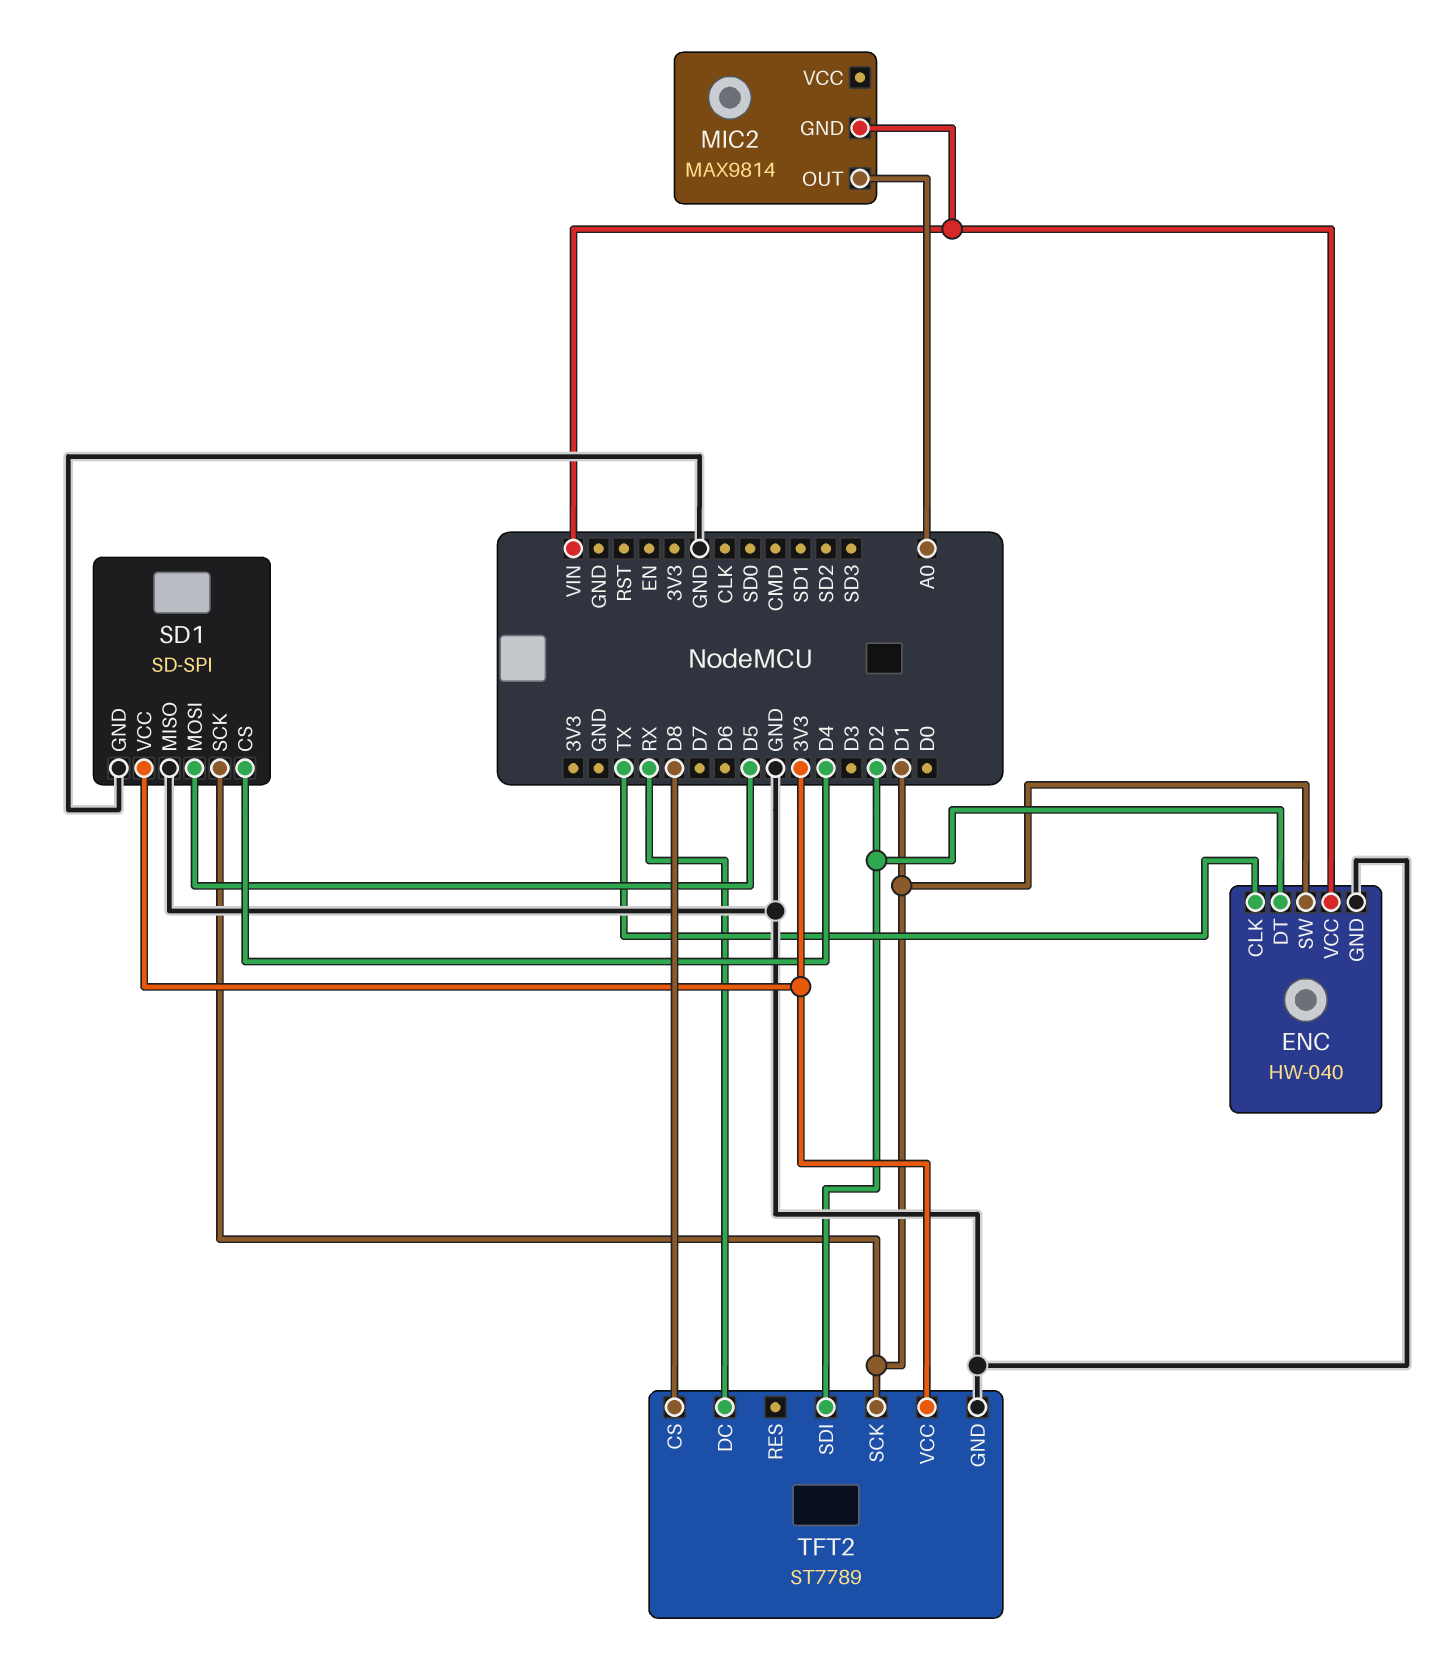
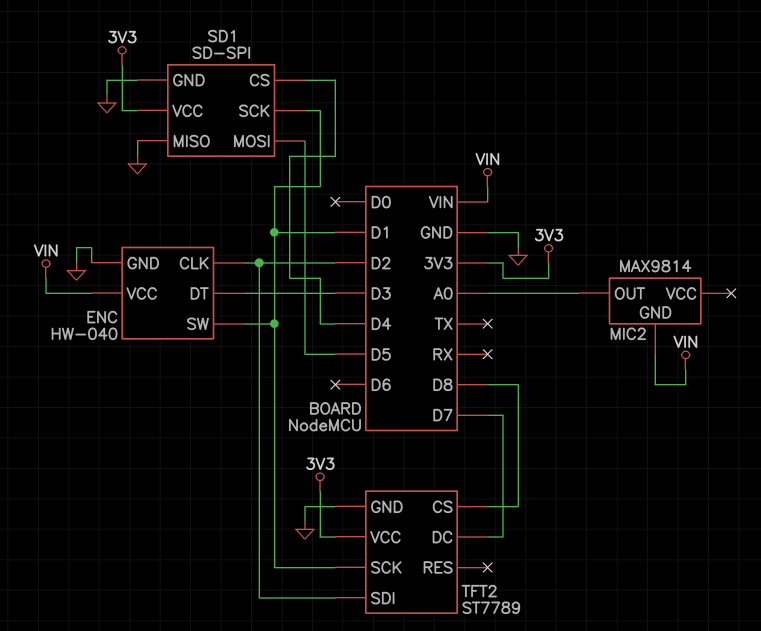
ENC pin CLK: TX -> D2
ENC pin DT: D2 -> D3
TFT2 pin DC: RX -> D7

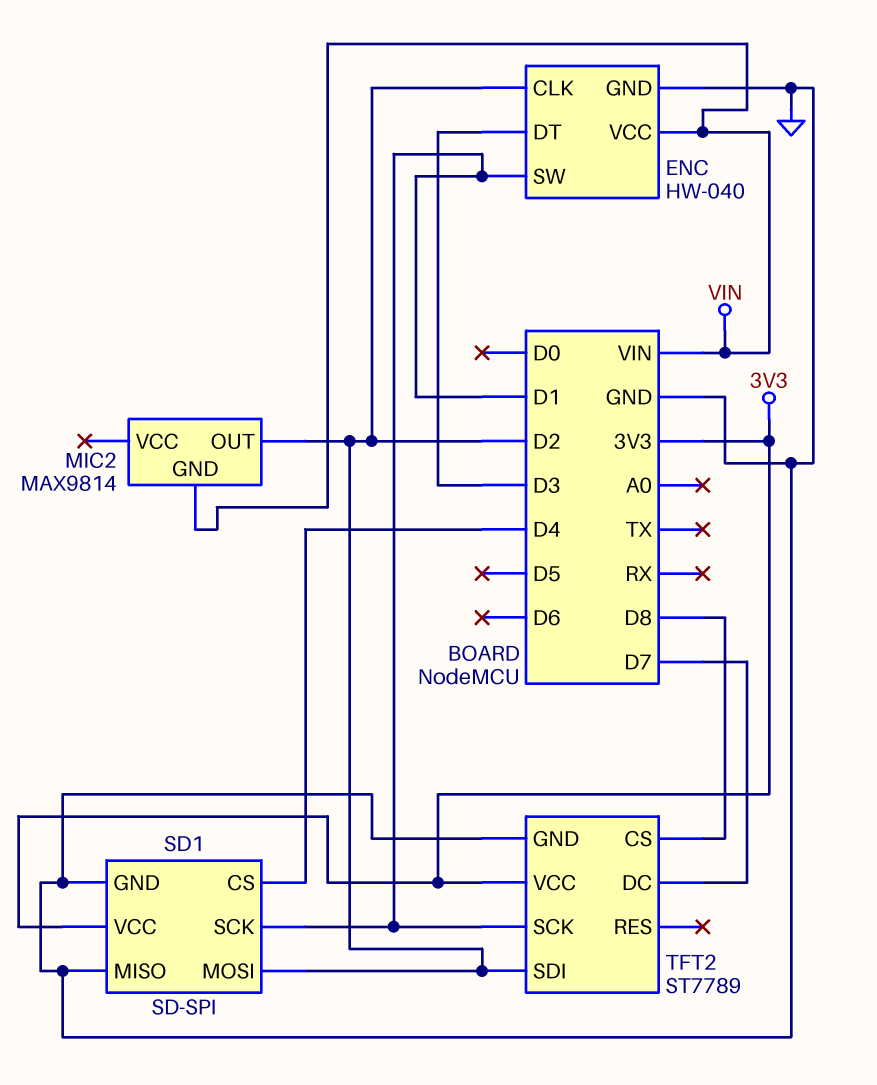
MIC2 pin OUT: A0 -> D2
SD1 pin MOSI: D5 -> D2

